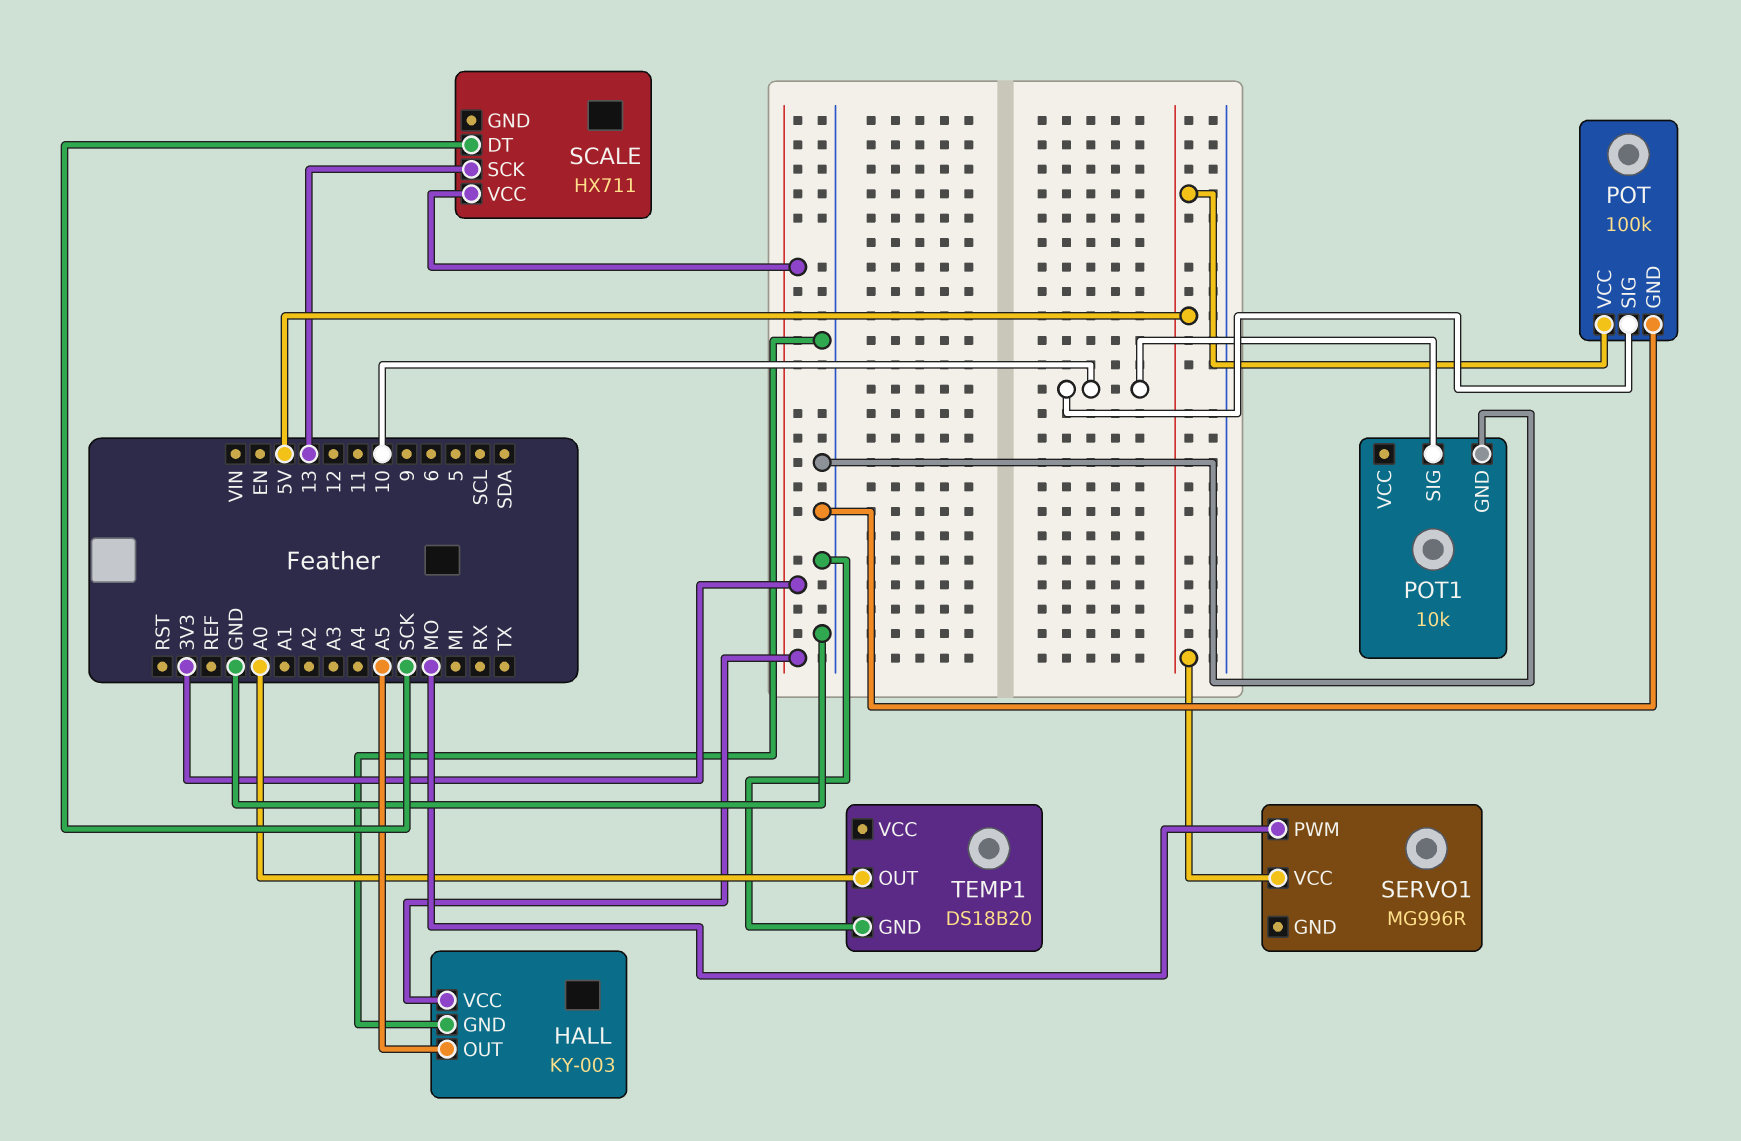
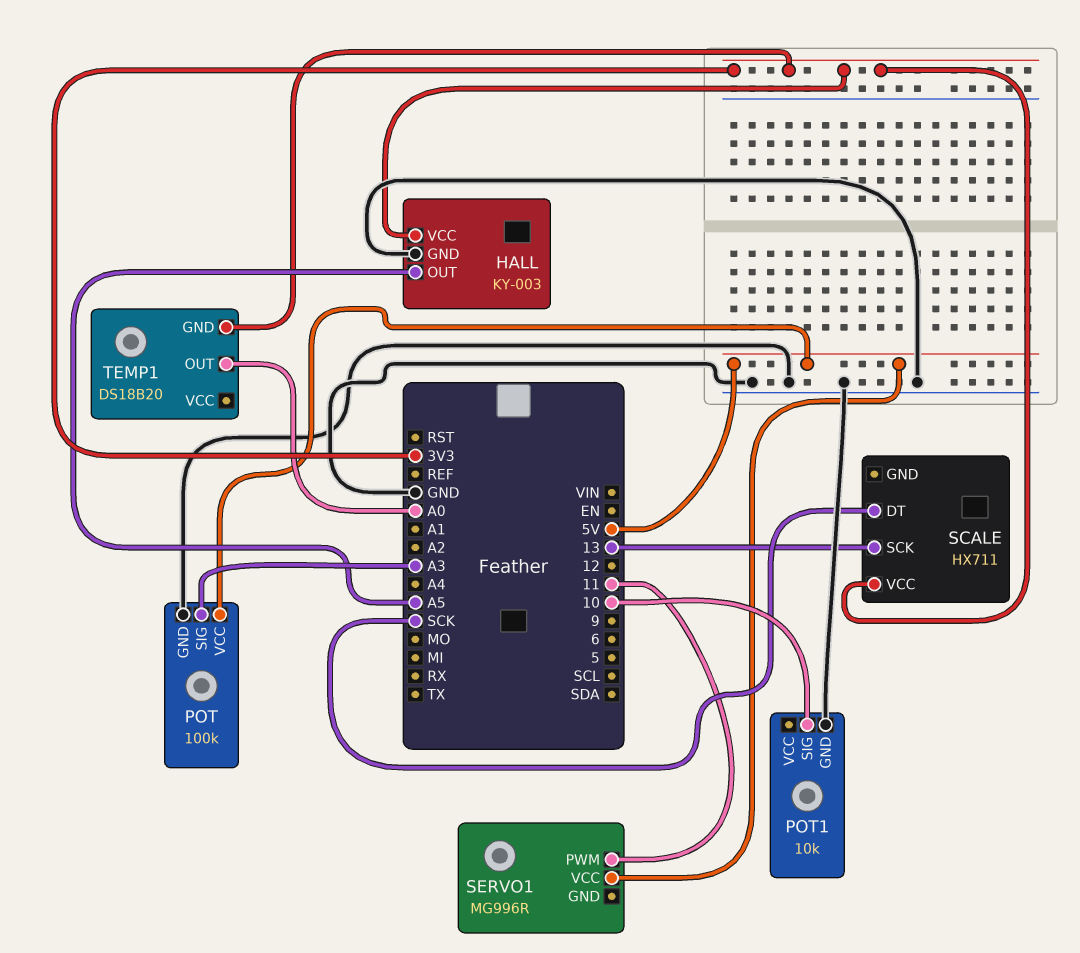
POT pin SIG: 10 -> A3
SERVO1 pin PWM: MO -> 11
TEMP1 pin GND: GND -> 3V3

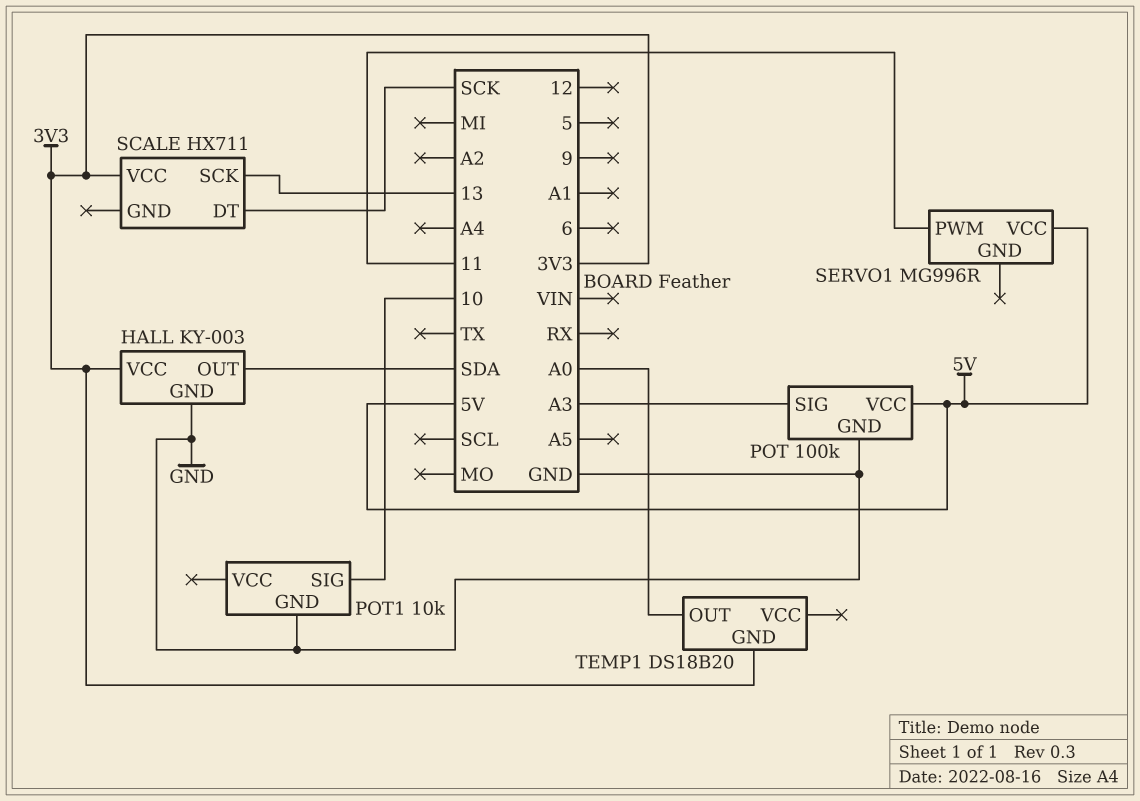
HALL pin OUT: A5 -> SDA

